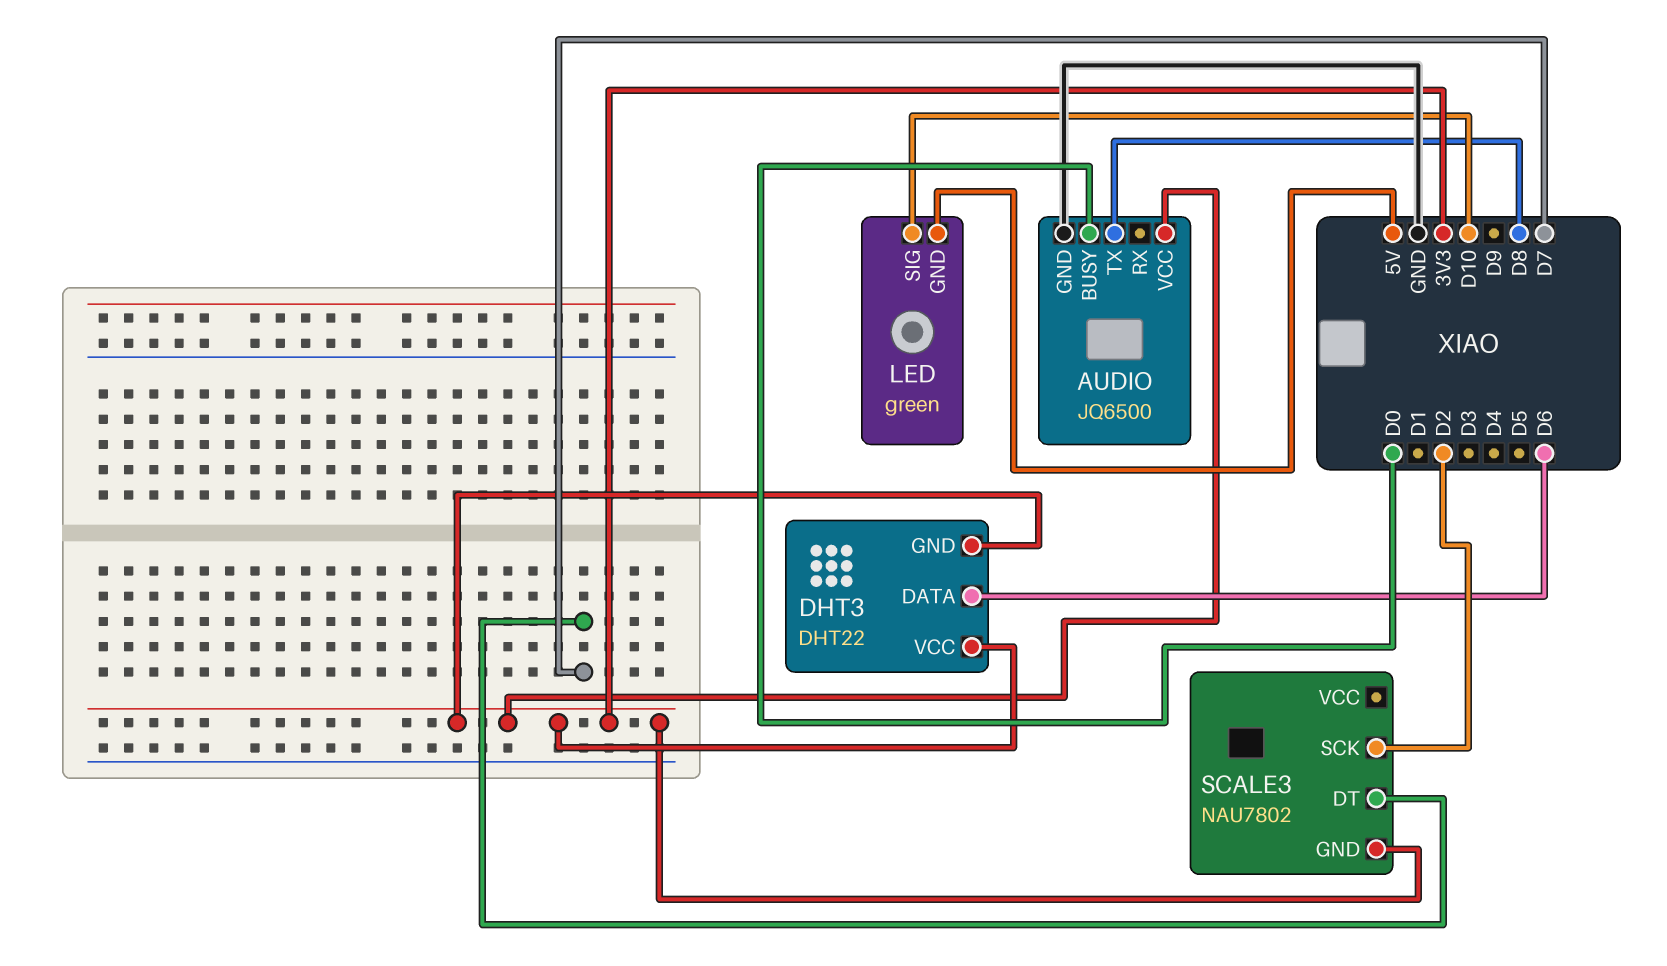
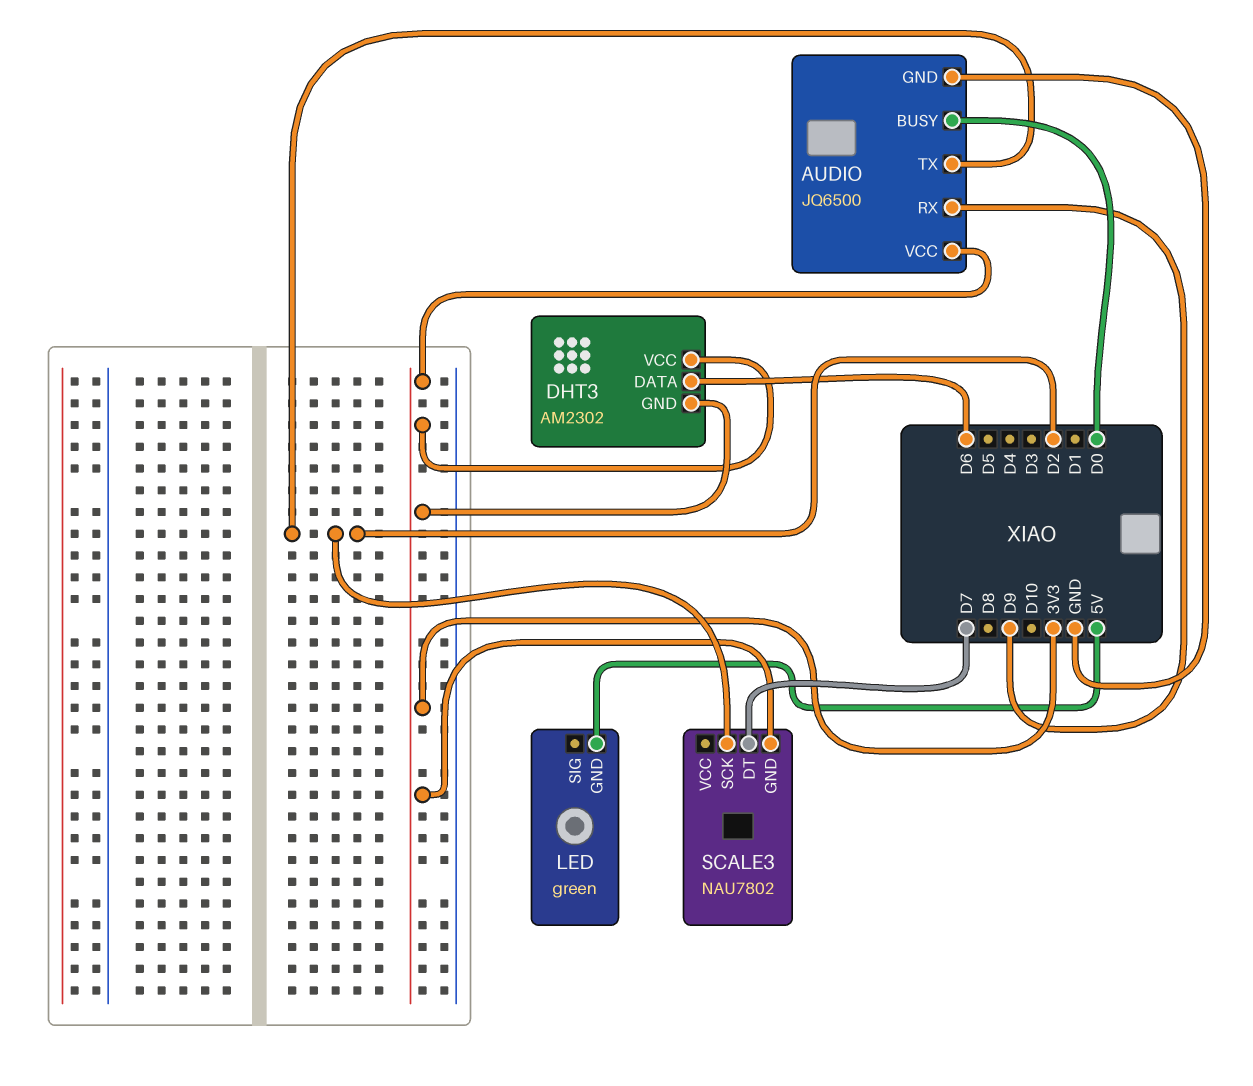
AUDIO pin RX: none -> D9
AUDIO pin TX: D8 -> D2
DHT3: DHT22 -> AM2302
LED pin SIG: D10 -> none

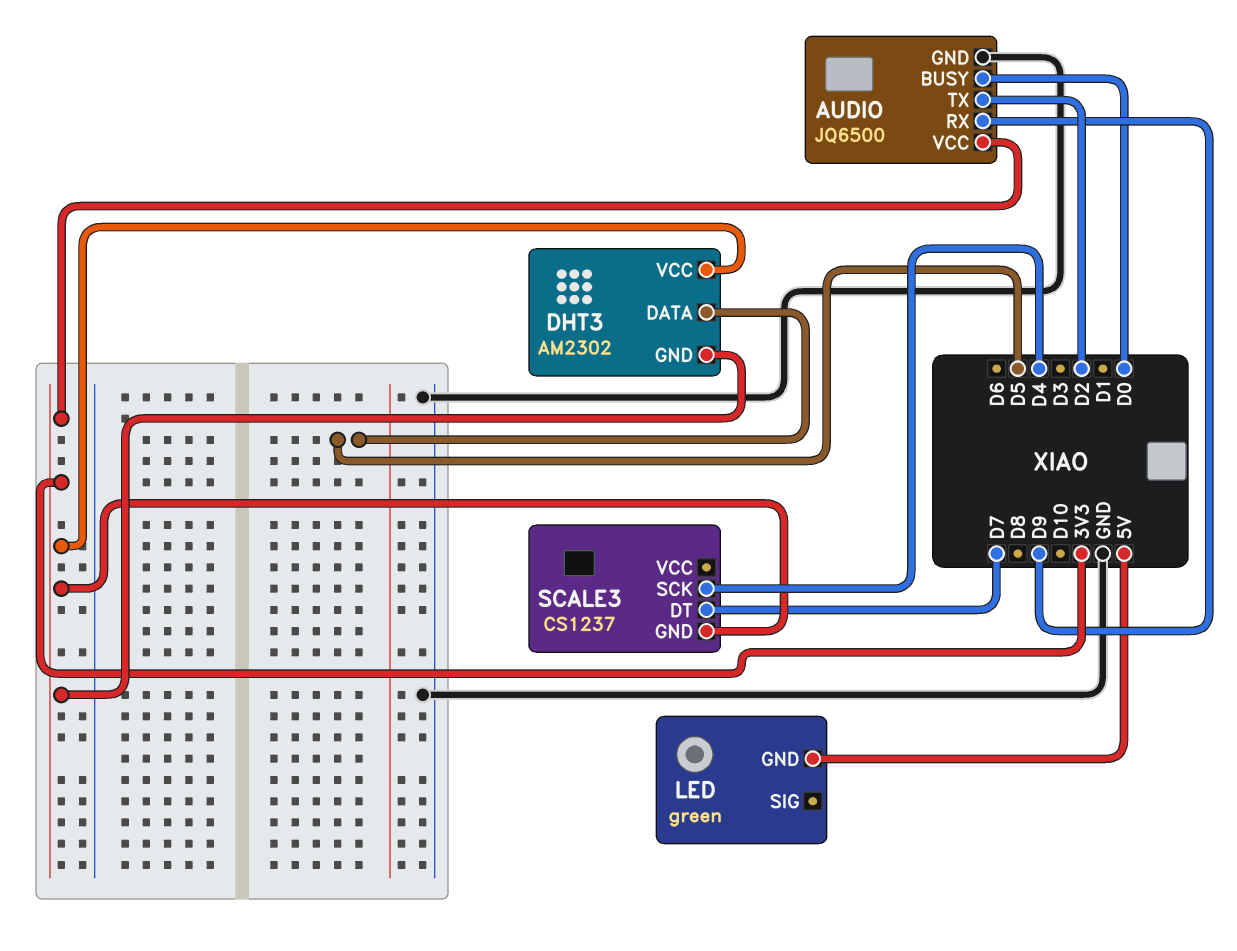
DHT3 pin DATA: D6 -> D5
SCALE3: NAU7802 -> CS1237
SCALE3 pin SCK: D2 -> D4

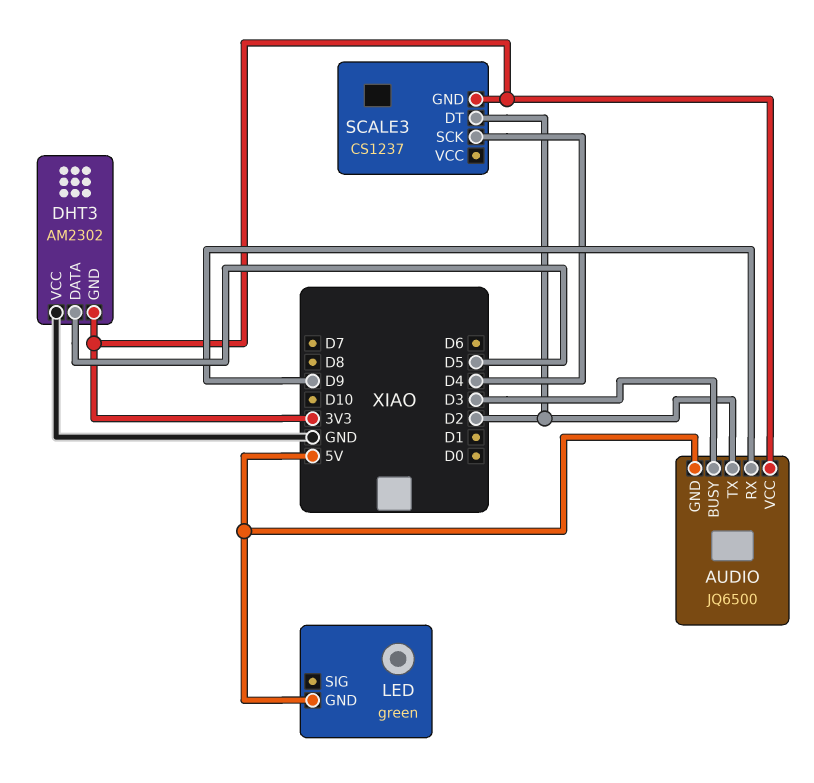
AUDIO pin BUSY: D0 -> D3
AUDIO pin GND: GND -> 5V
DHT3 pin VCC: 3V3 -> GND
SCALE3 pin DT: D7 -> D2

